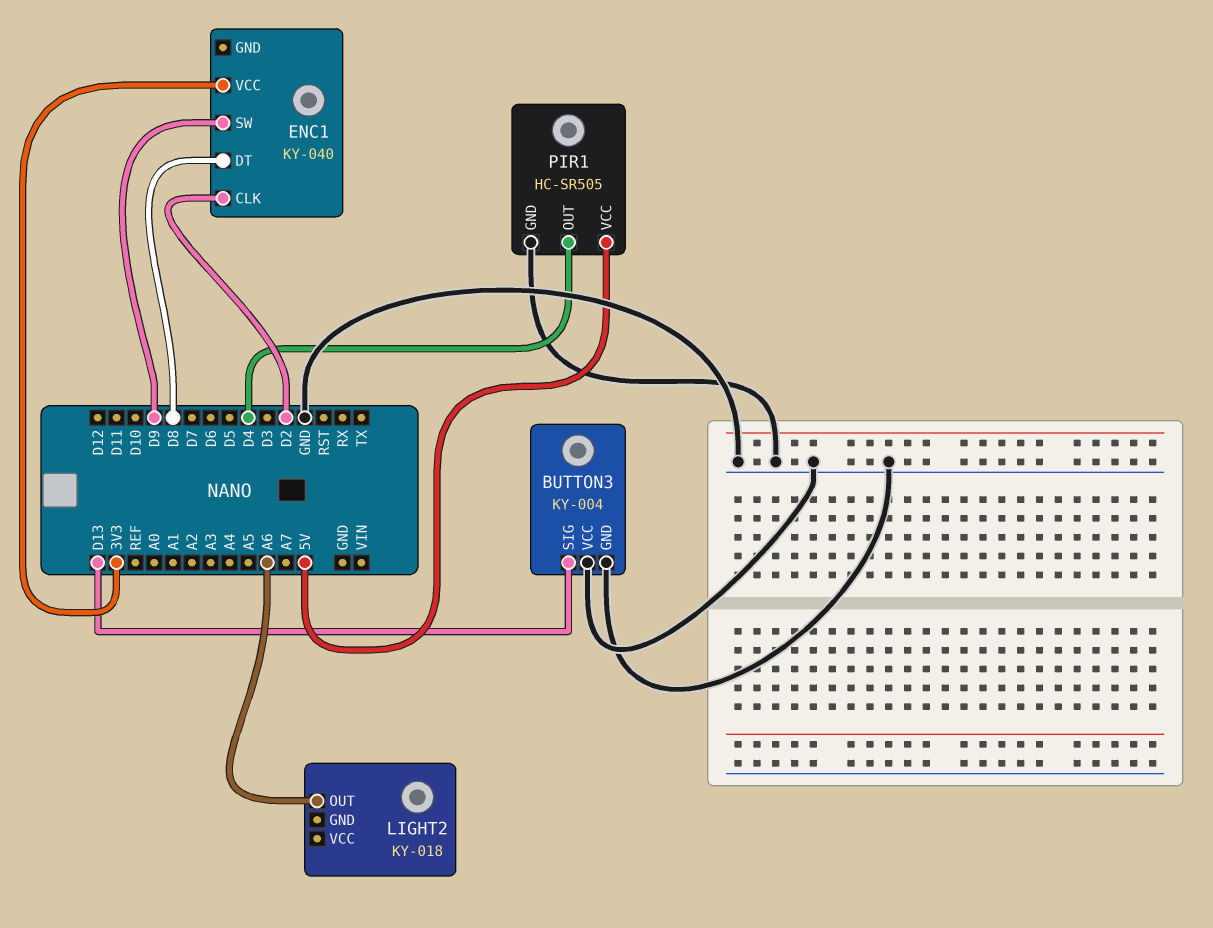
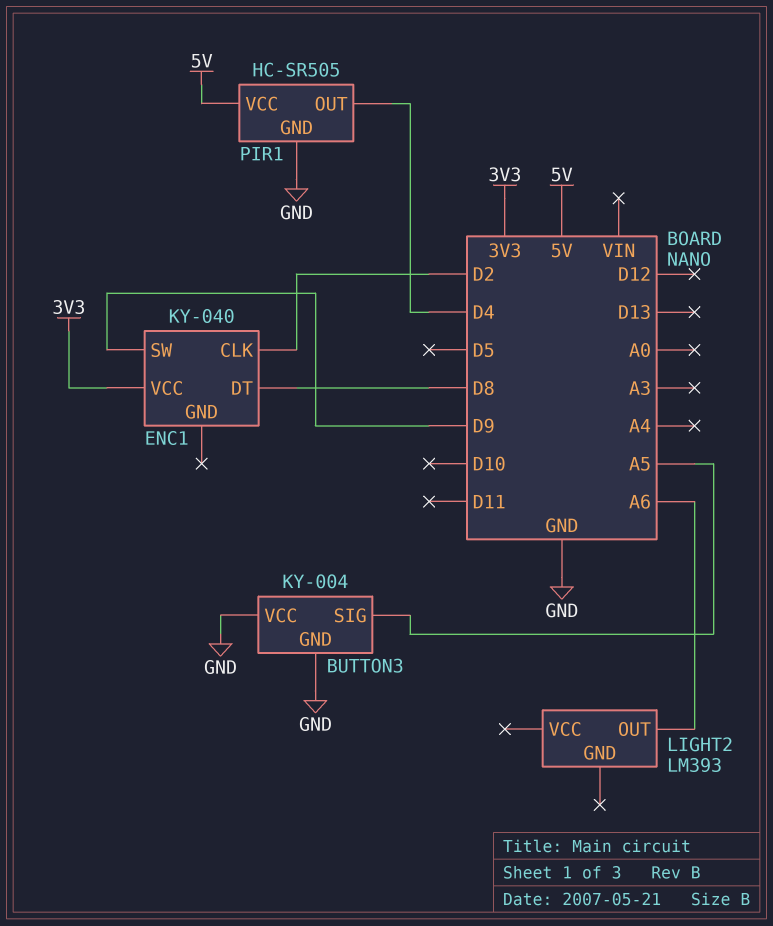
BUTTON3 pin SIG: D13 -> A5
LIGHT2: KY-018 -> LM393

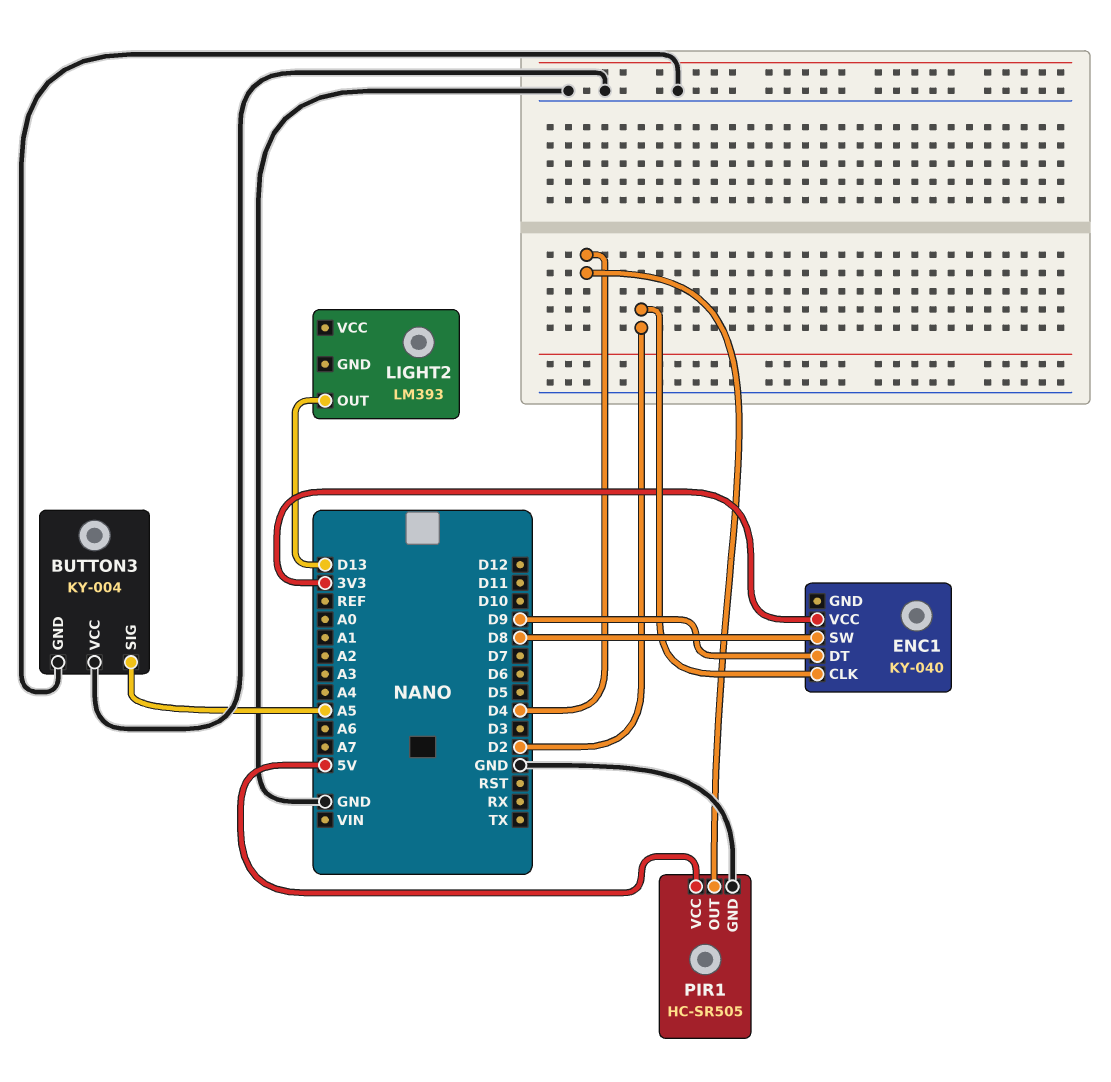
ENC1 pin DT: D8 -> D9
ENC1 pin SW: D9 -> D8
LIGHT2 pin OUT: A6 -> D13

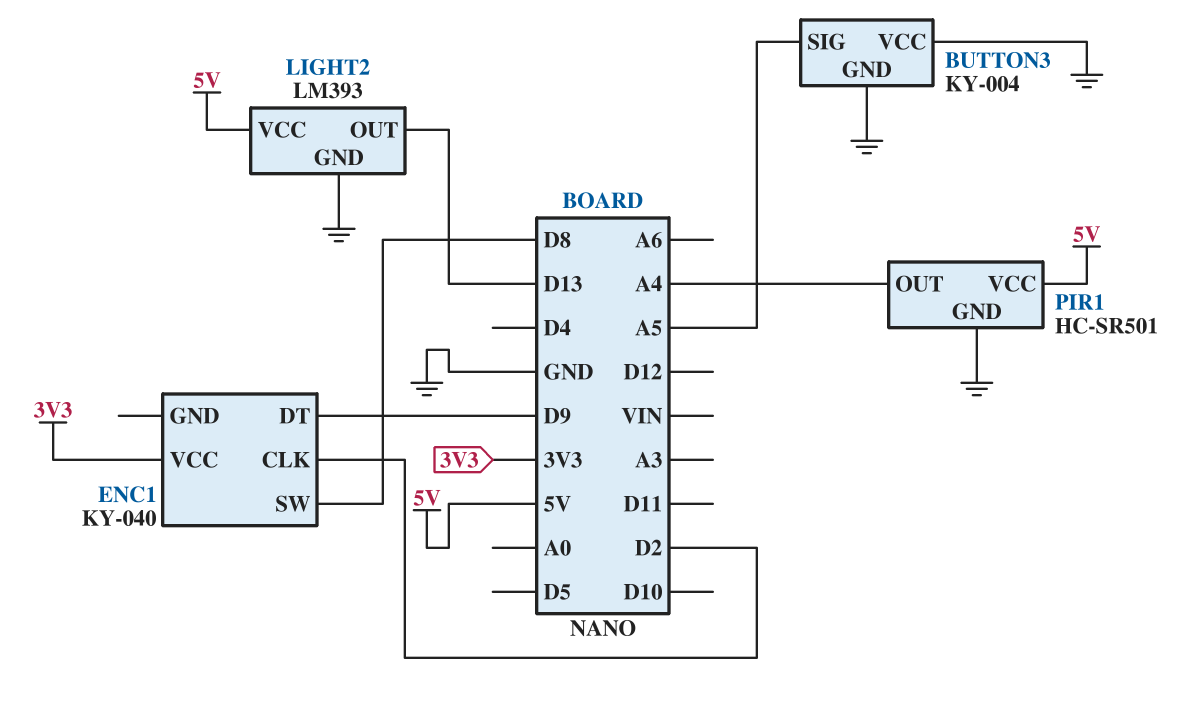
LIGHT2 pin GND: none -> GND
LIGHT2 pin VCC: none -> 5V
PIR1: HC-SR505 -> HC-SR501
PIR1 pin OUT: D4 -> A4

